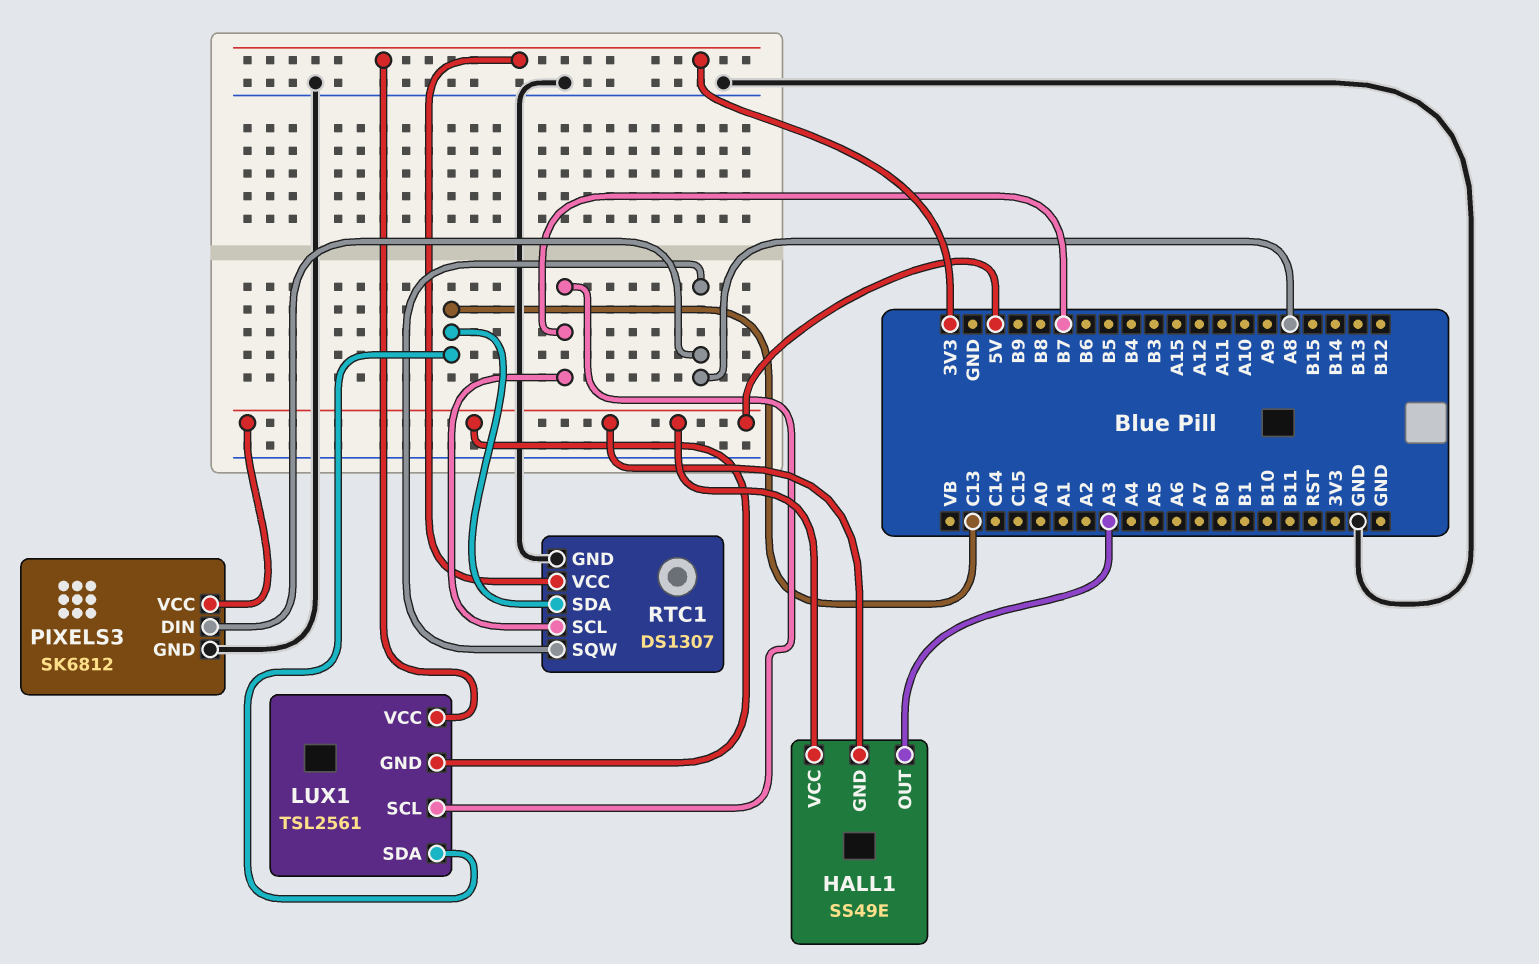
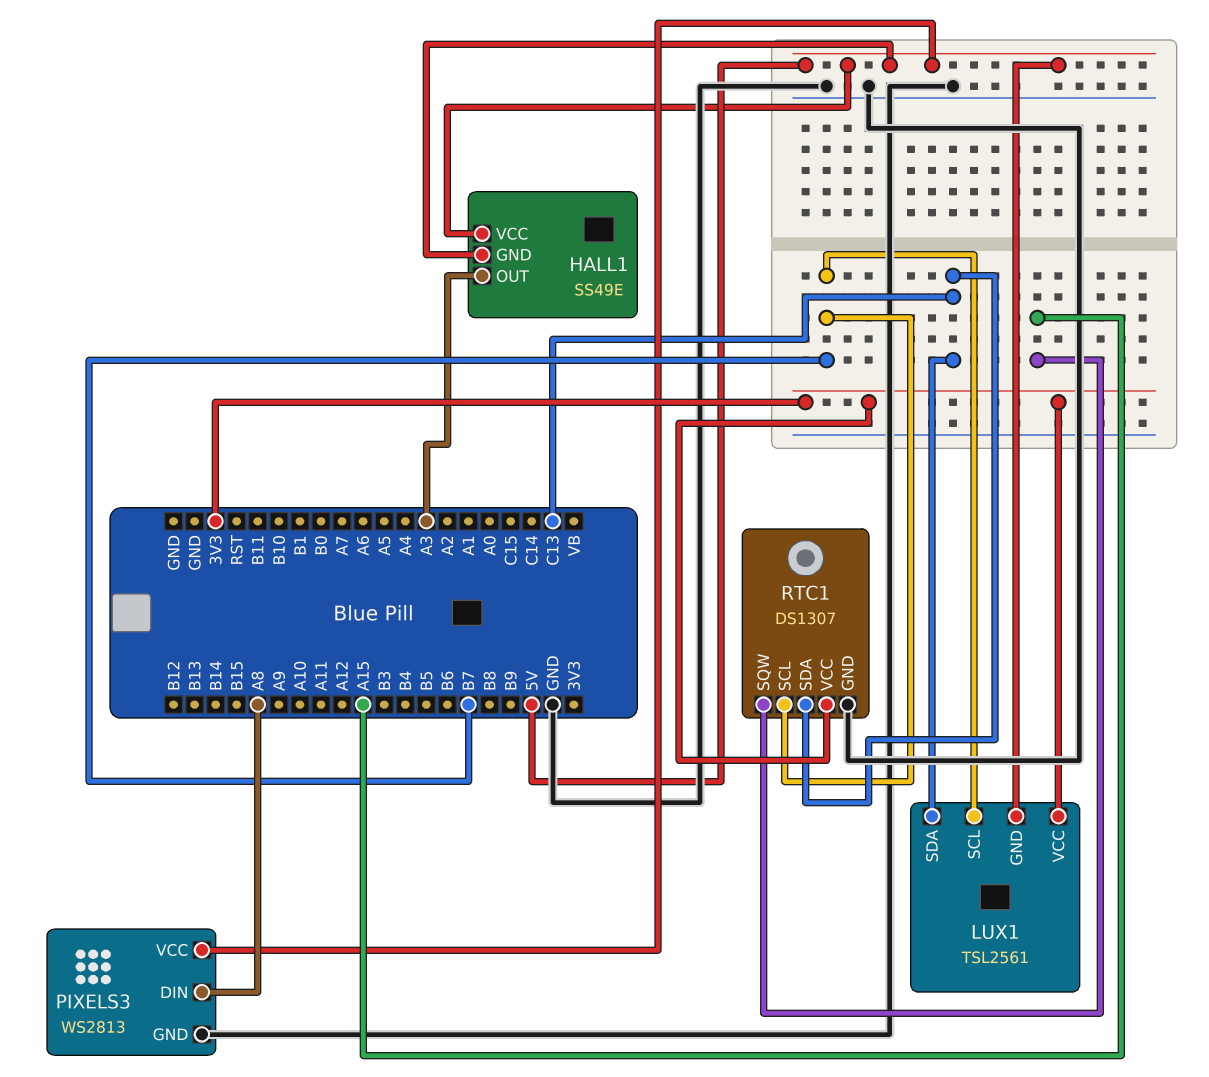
PIXELS3: SK6812 -> WS2813
RTC1 pin SQW: A8 -> A15

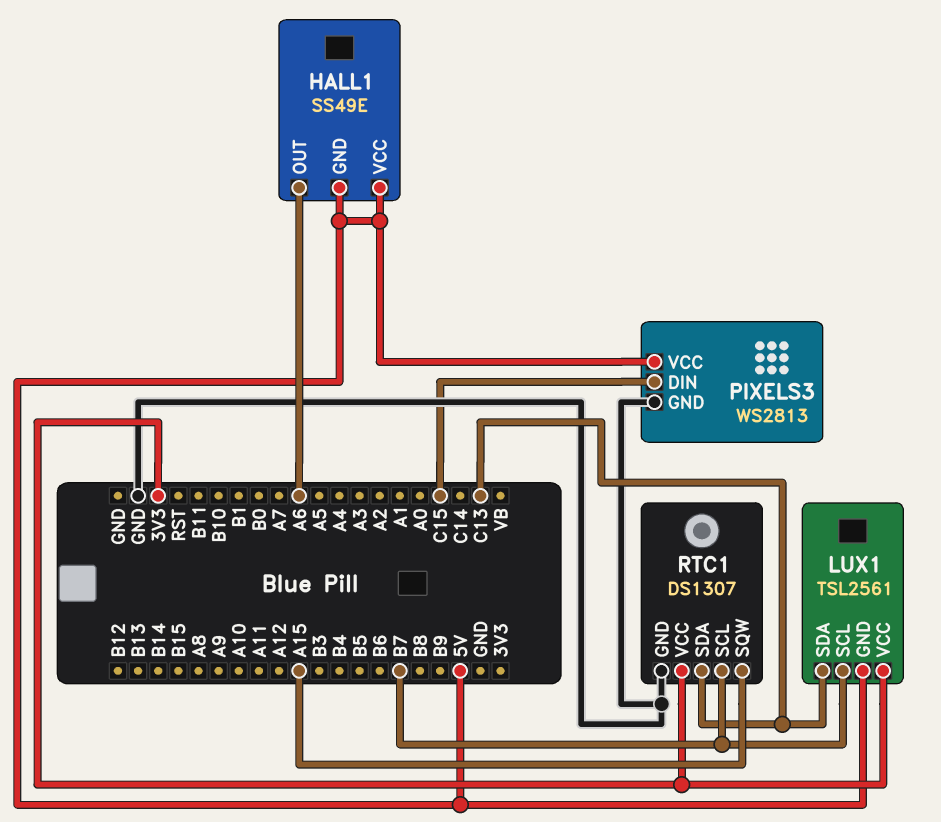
HALL1 pin OUT: A3 -> A6
PIXELS3 pin DIN: A8 -> C15

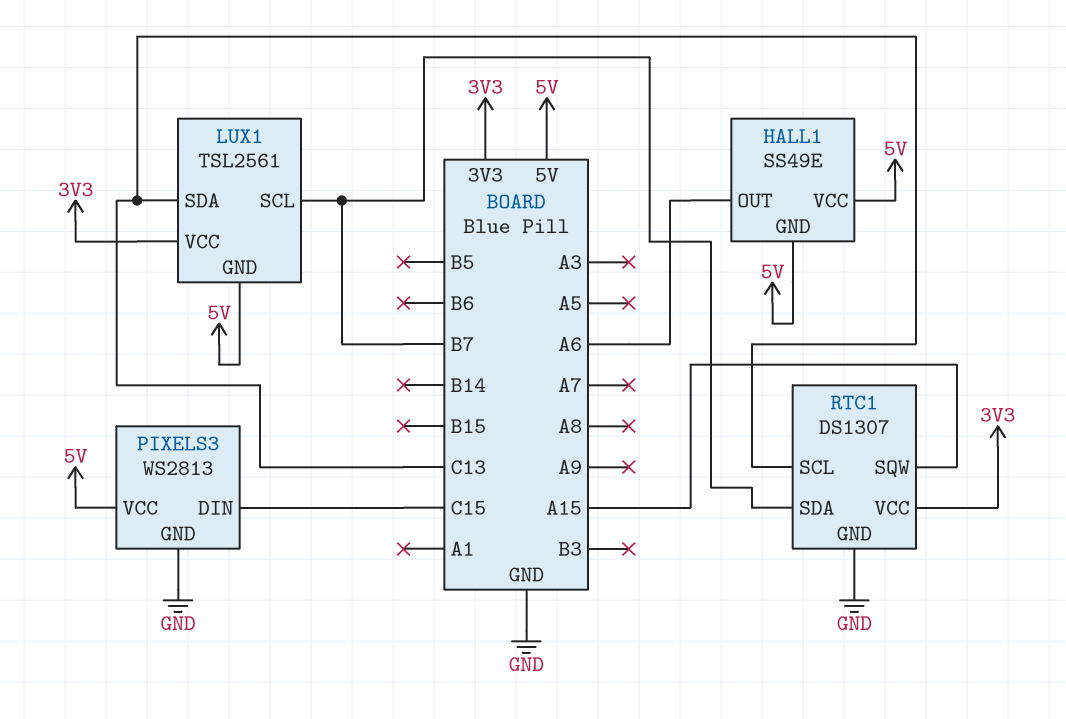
RTC1 pin SCL: B7 -> C13
RTC1 pin SDA: C13 -> B7

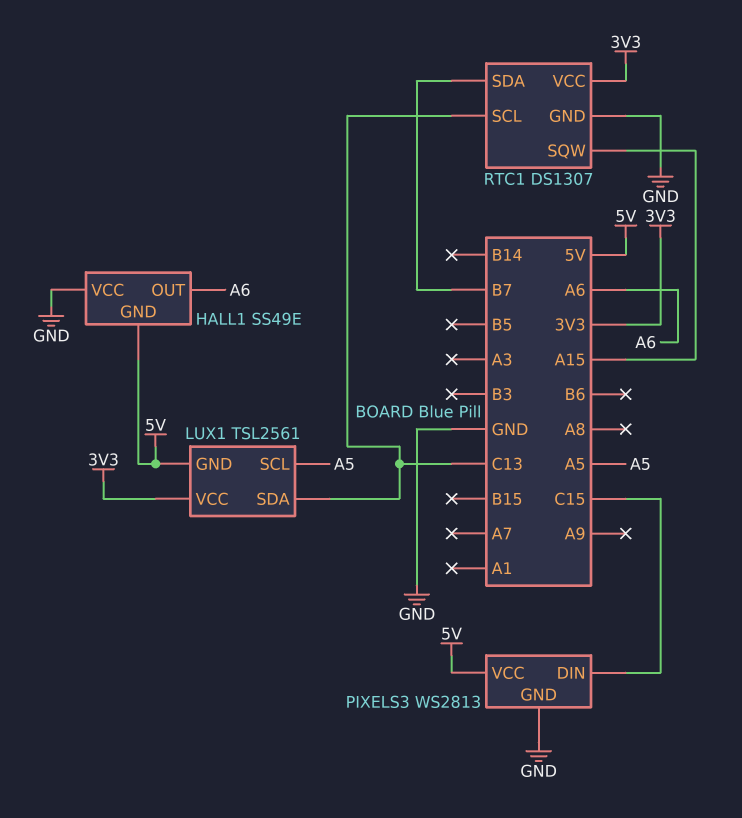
HALL1 pin VCC: 5V -> GND
LUX1 pin SCL: B7 -> A5

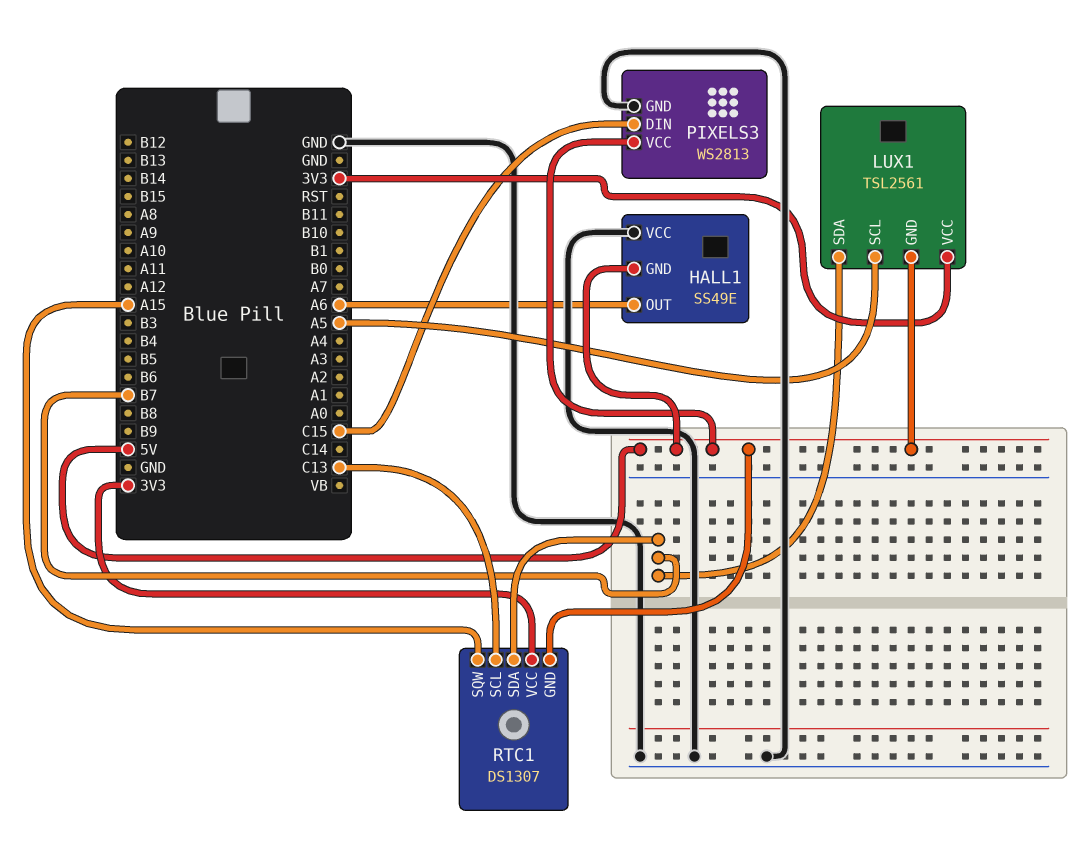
LUX1 pin SDA: C13 -> B7
RTC1 pin GND: GND -> 5V

